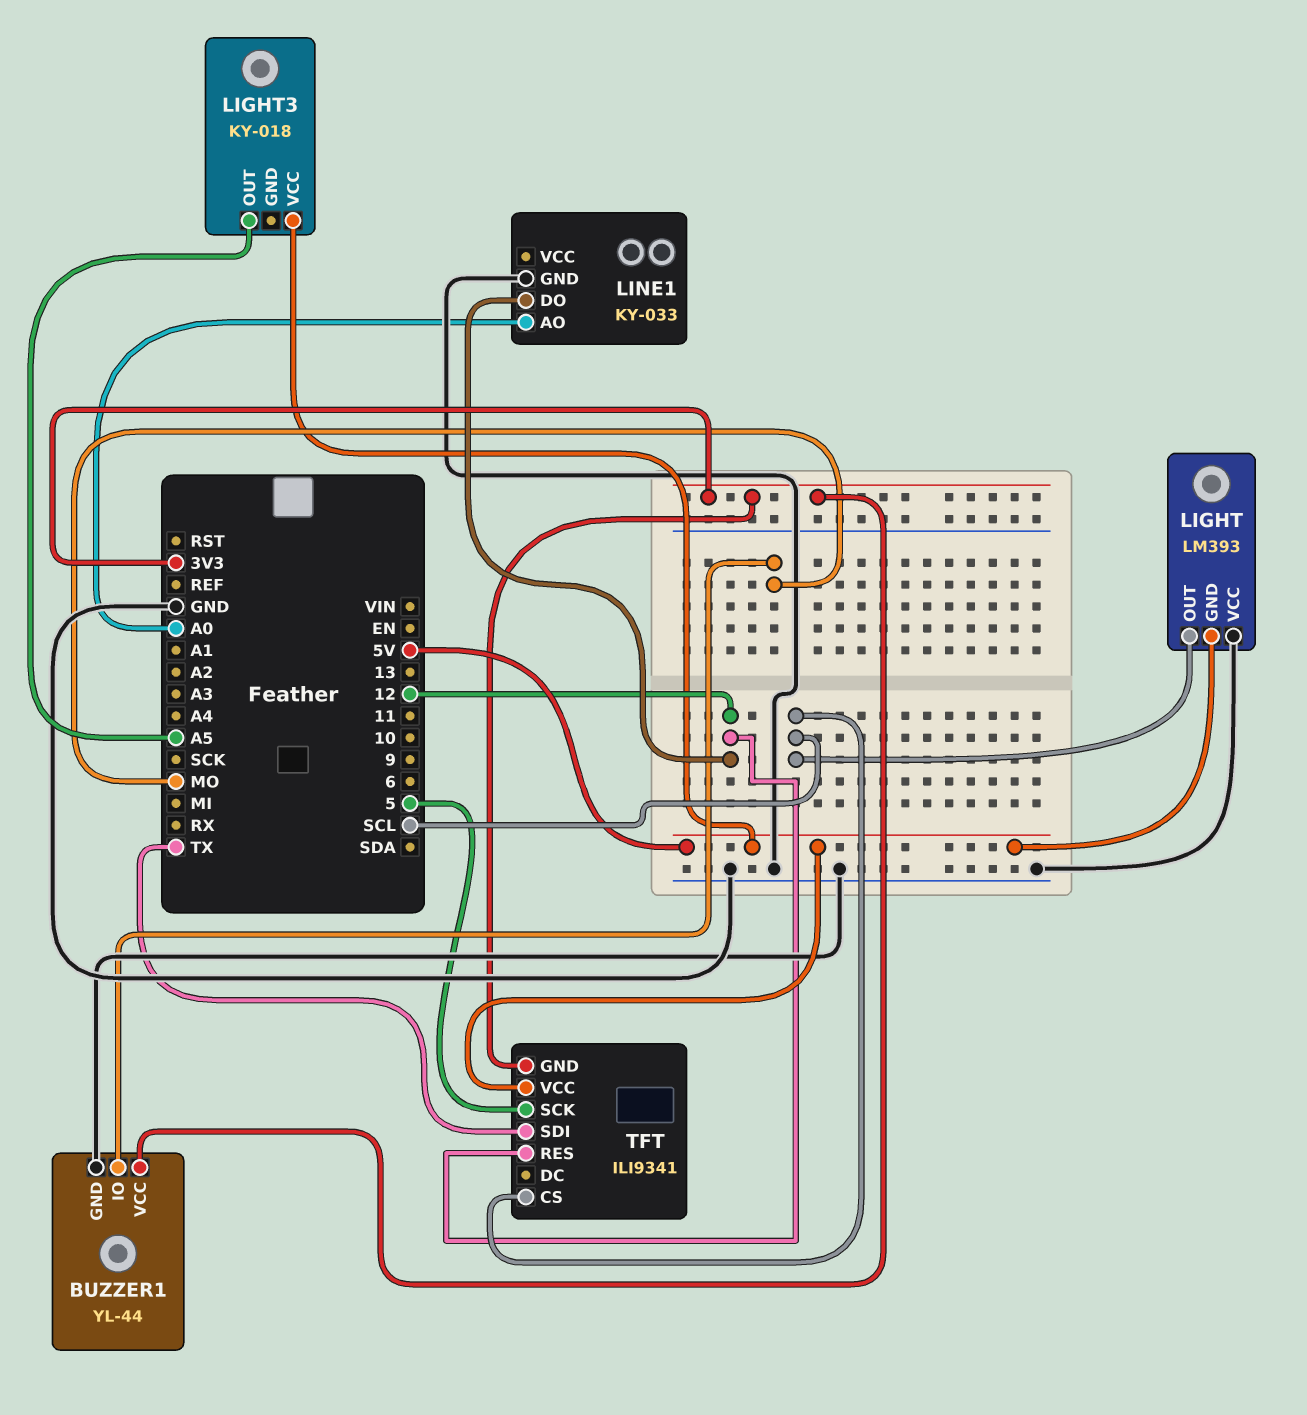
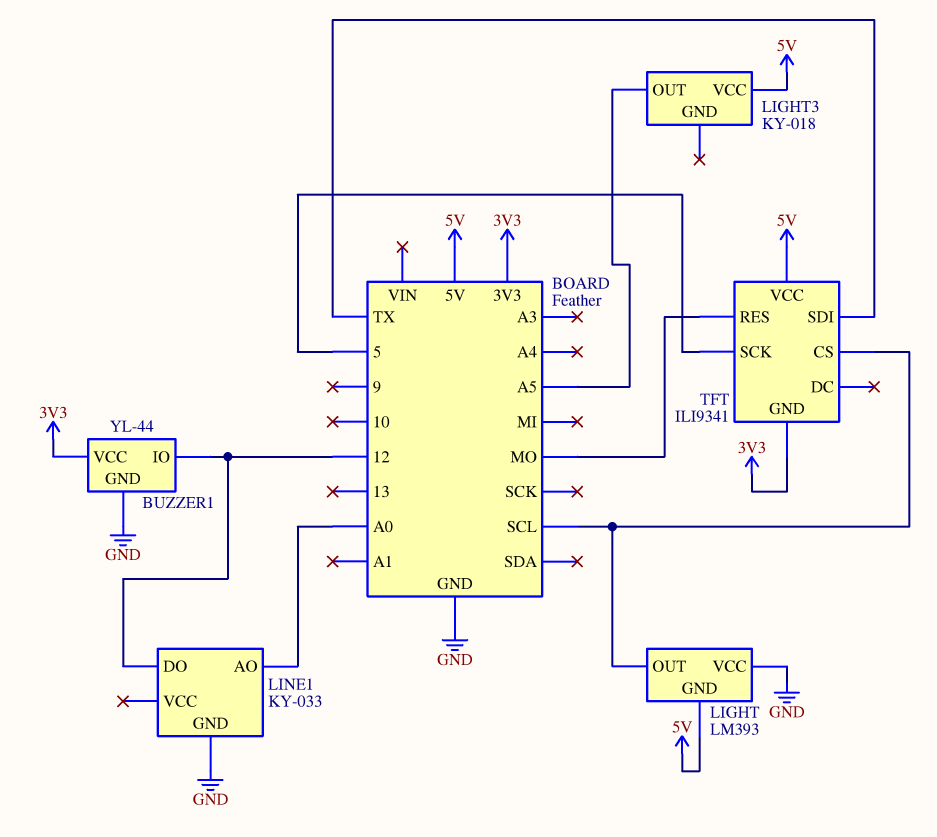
BUZZER1 pin IO: MO -> 12
TFT pin RES: 12 -> MO

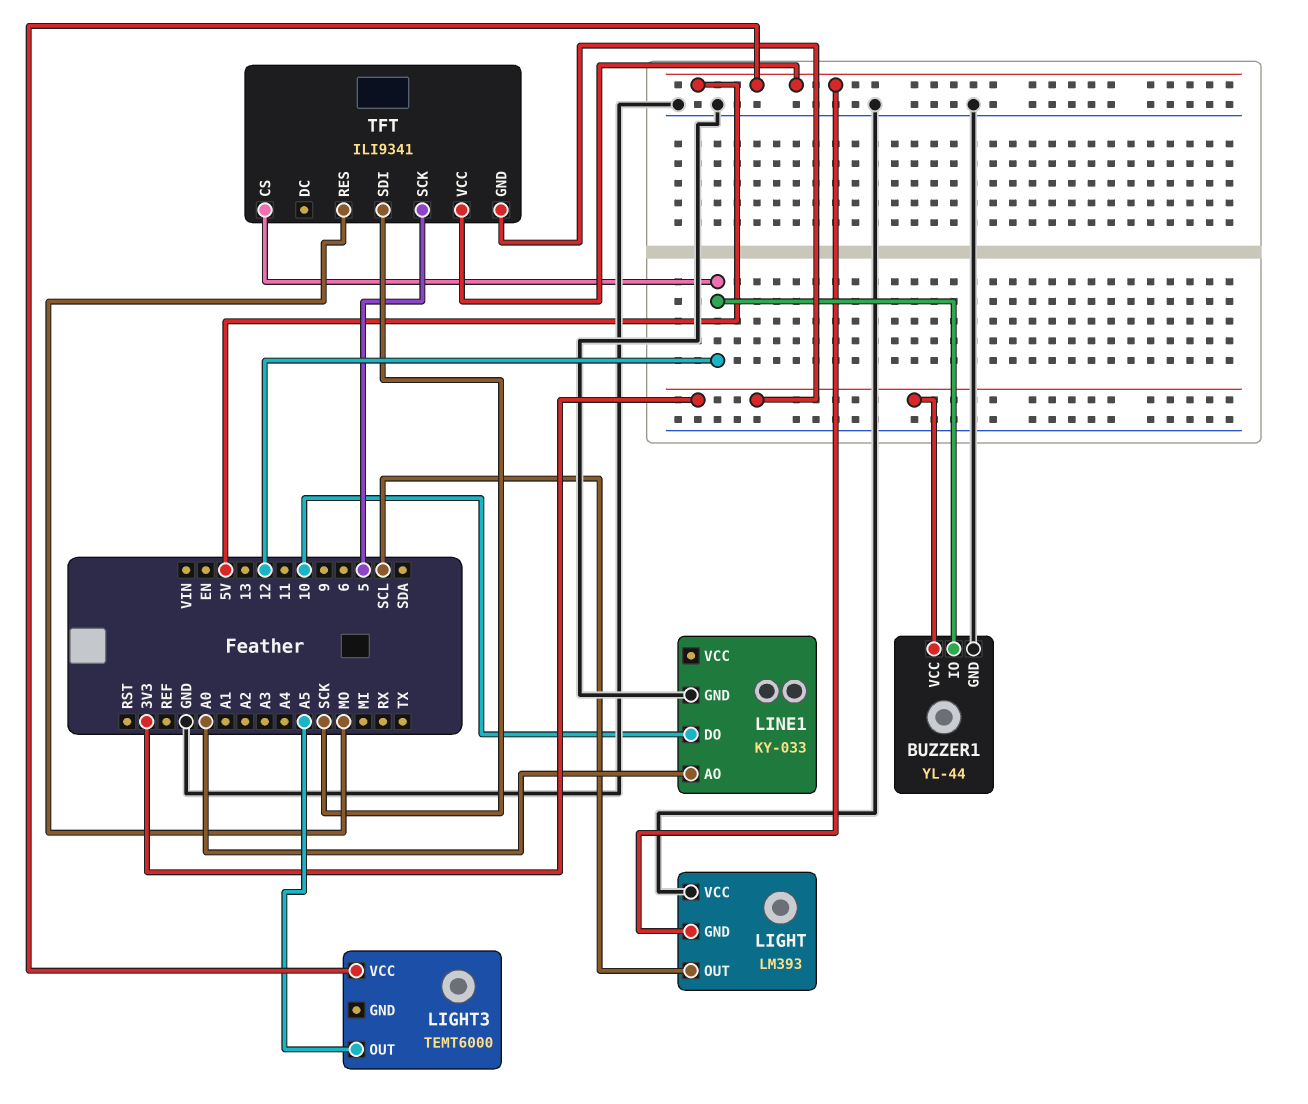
LIGHT3: KY-018 -> TEMT6000
LINE1 pin DO: 12 -> 10
TFT pin CS: SCL -> 12
TFT pin SDI: TX -> SCK

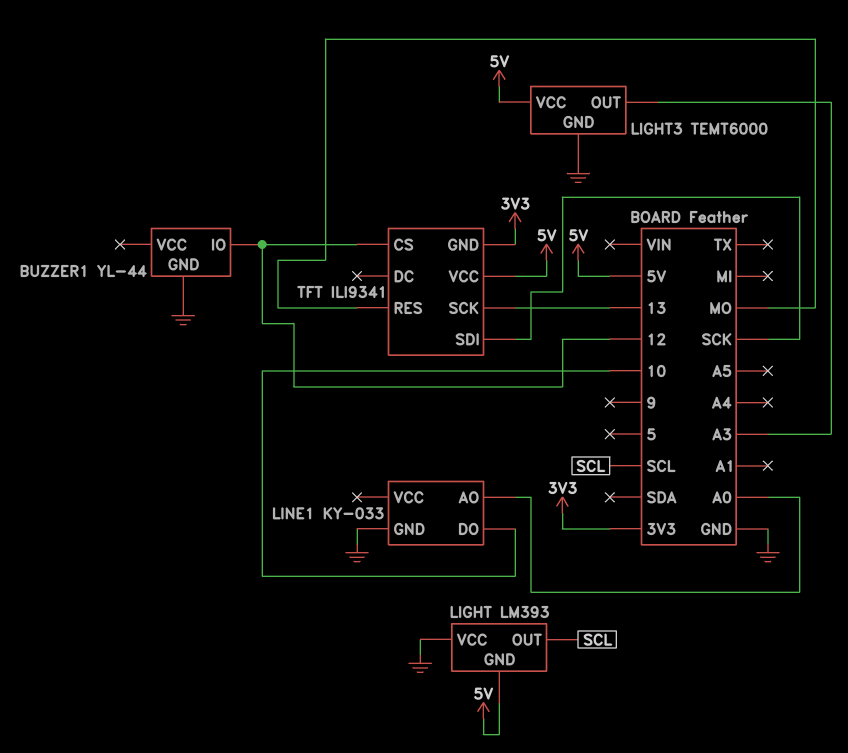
BUZZER1 pin VCC: 3V3 -> none
LIGHT3 pin GND: none -> GND
LIGHT3 pin OUT: A5 -> A3
TFT pin SCK: 5 -> 13

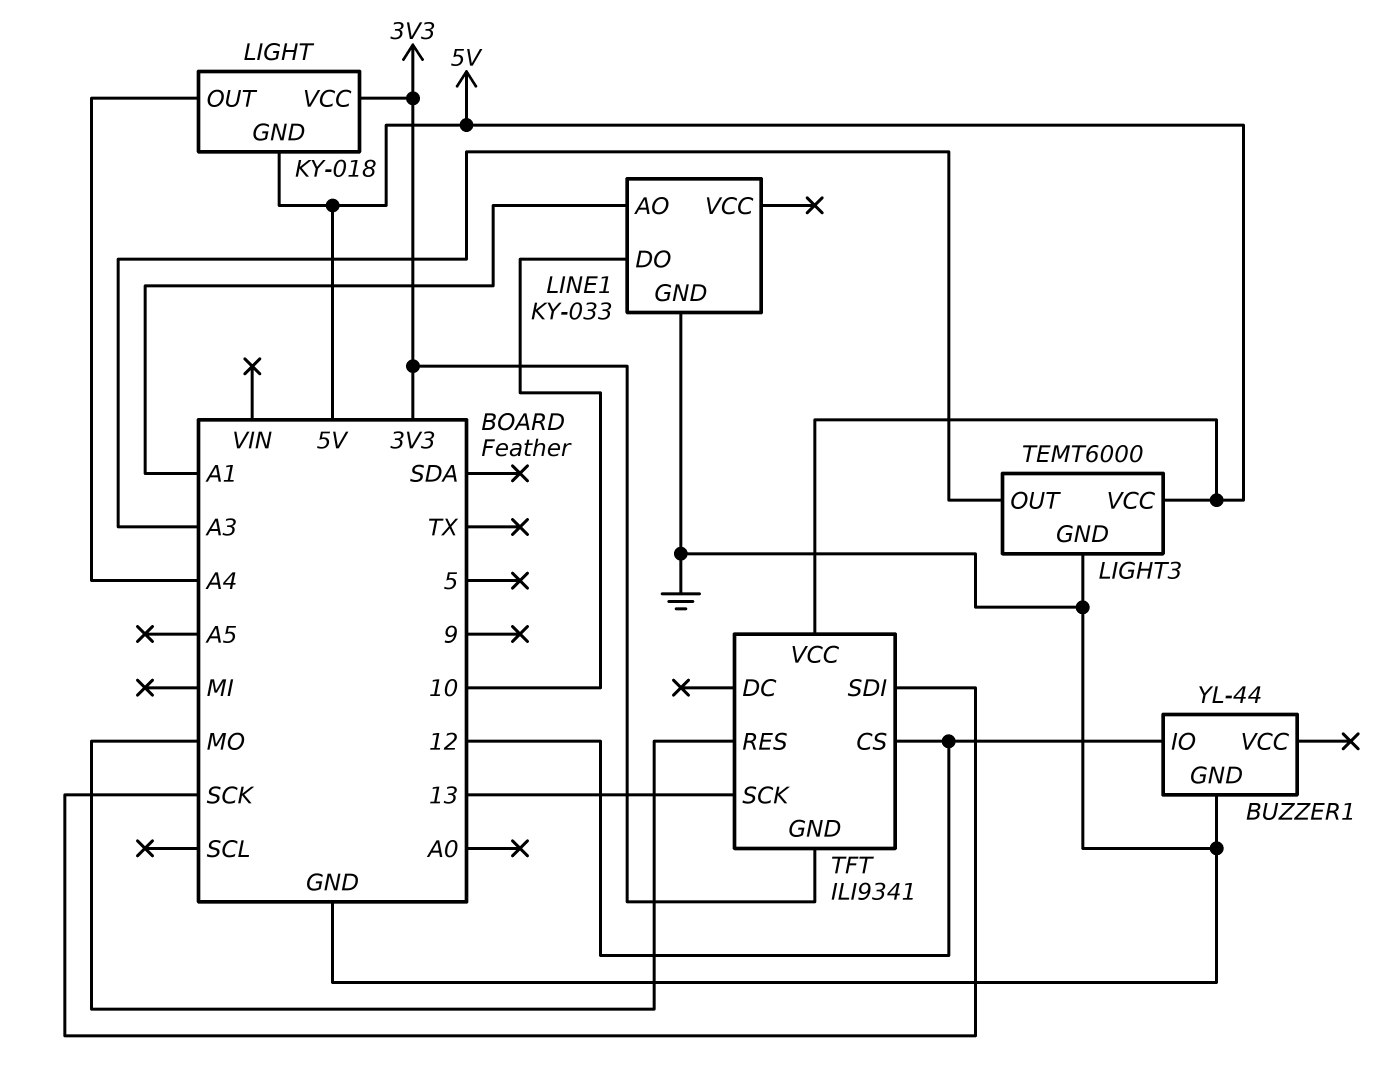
LIGHT: LM393 -> KY-018
LIGHT pin OUT: SCL -> A4
LIGHT pin VCC: GND -> 3V3
LINE1 pin AO: A0 -> A1

